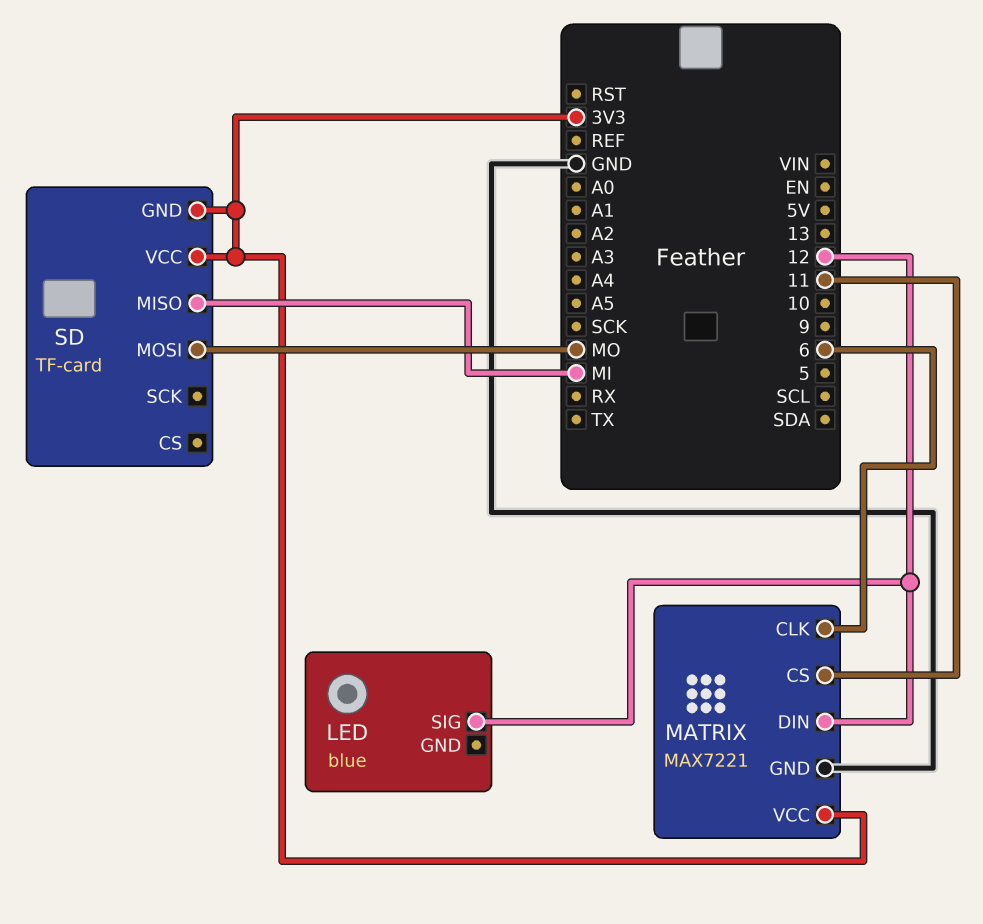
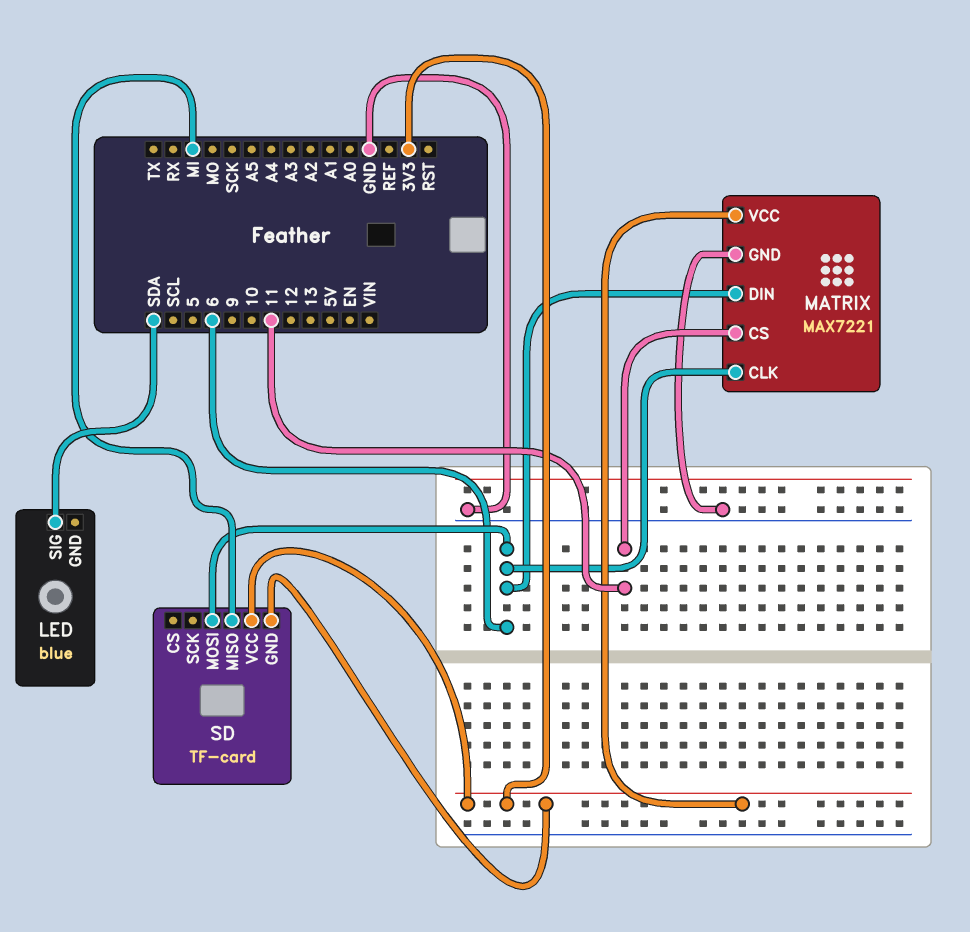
LED pin SIG: 12 -> SDA
MATRIX pin DIN: 12 -> 6
SD pin MOSI: MO -> 6

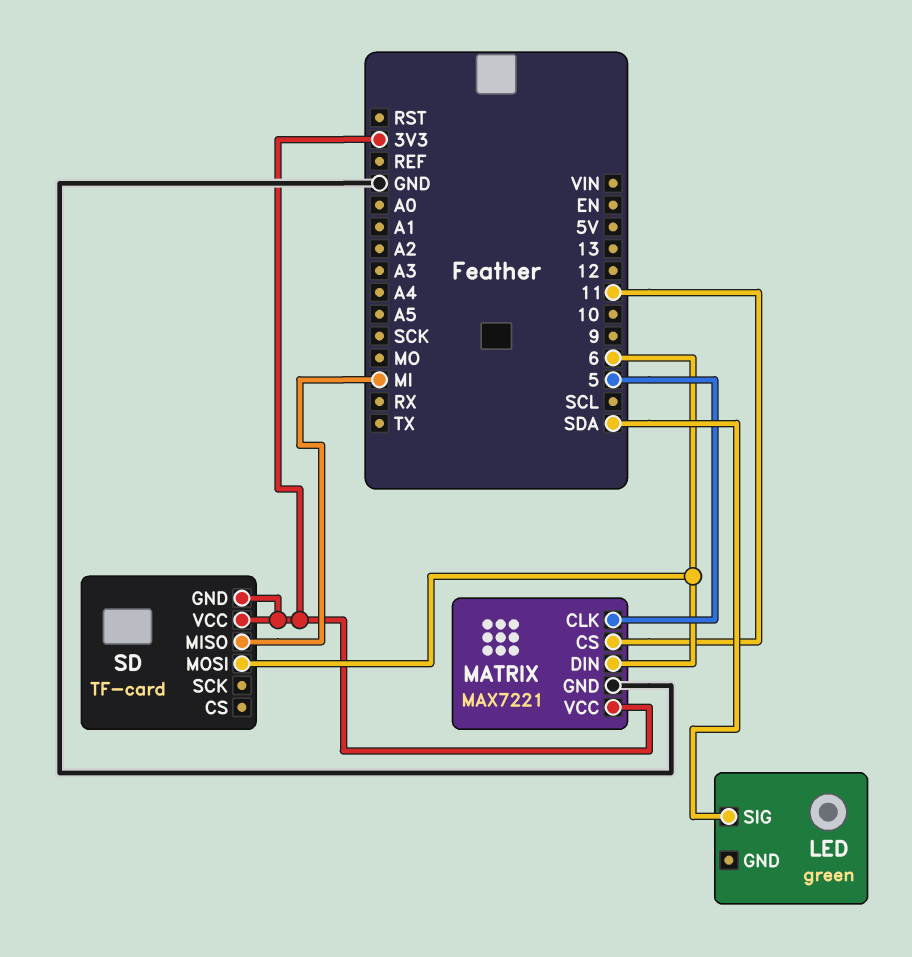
LED: blue -> green
MATRIX pin CLK: 6 -> 5

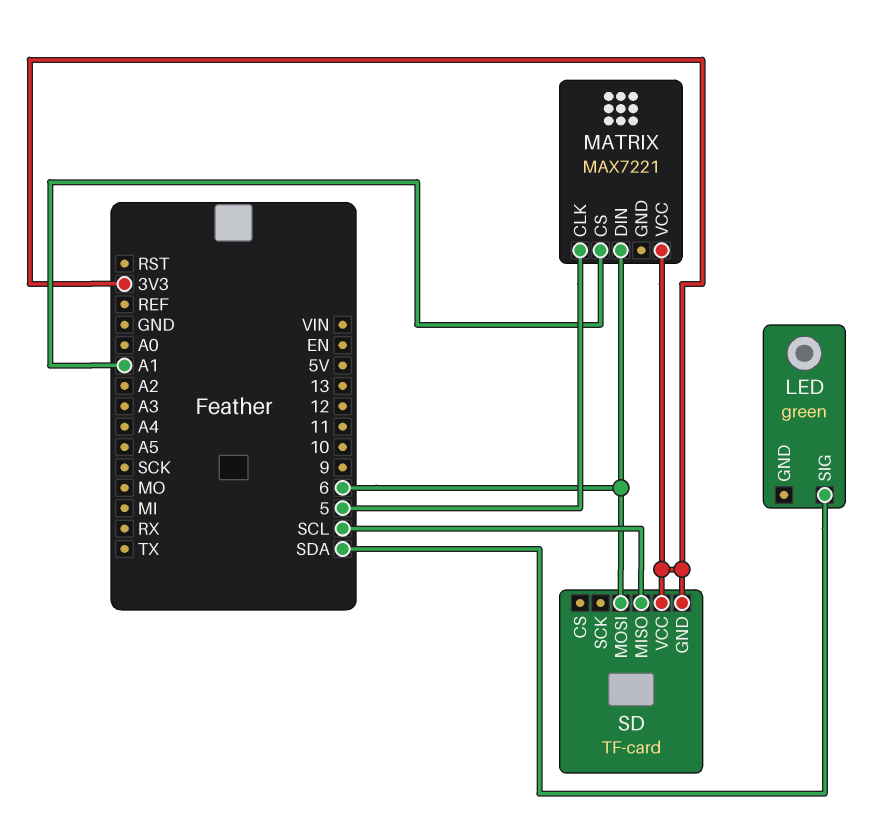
MATRIX pin CS: 11 -> A1
MATRIX pin GND: GND -> none
SD pin MISO: MI -> SCL

